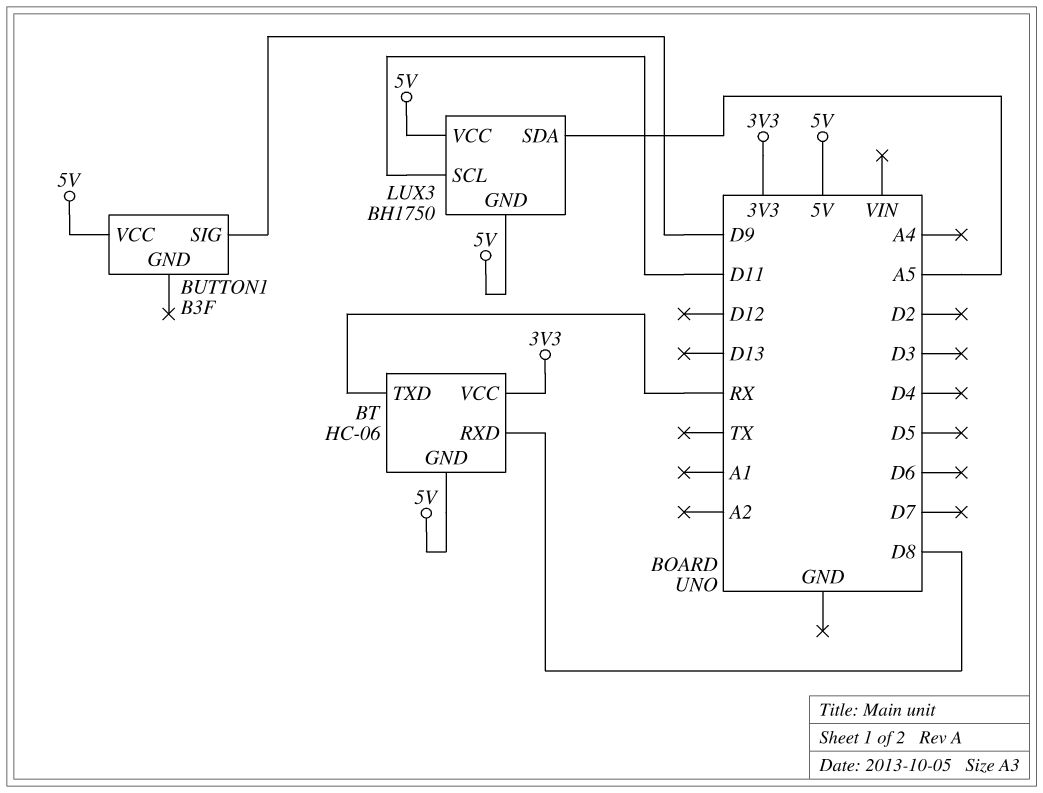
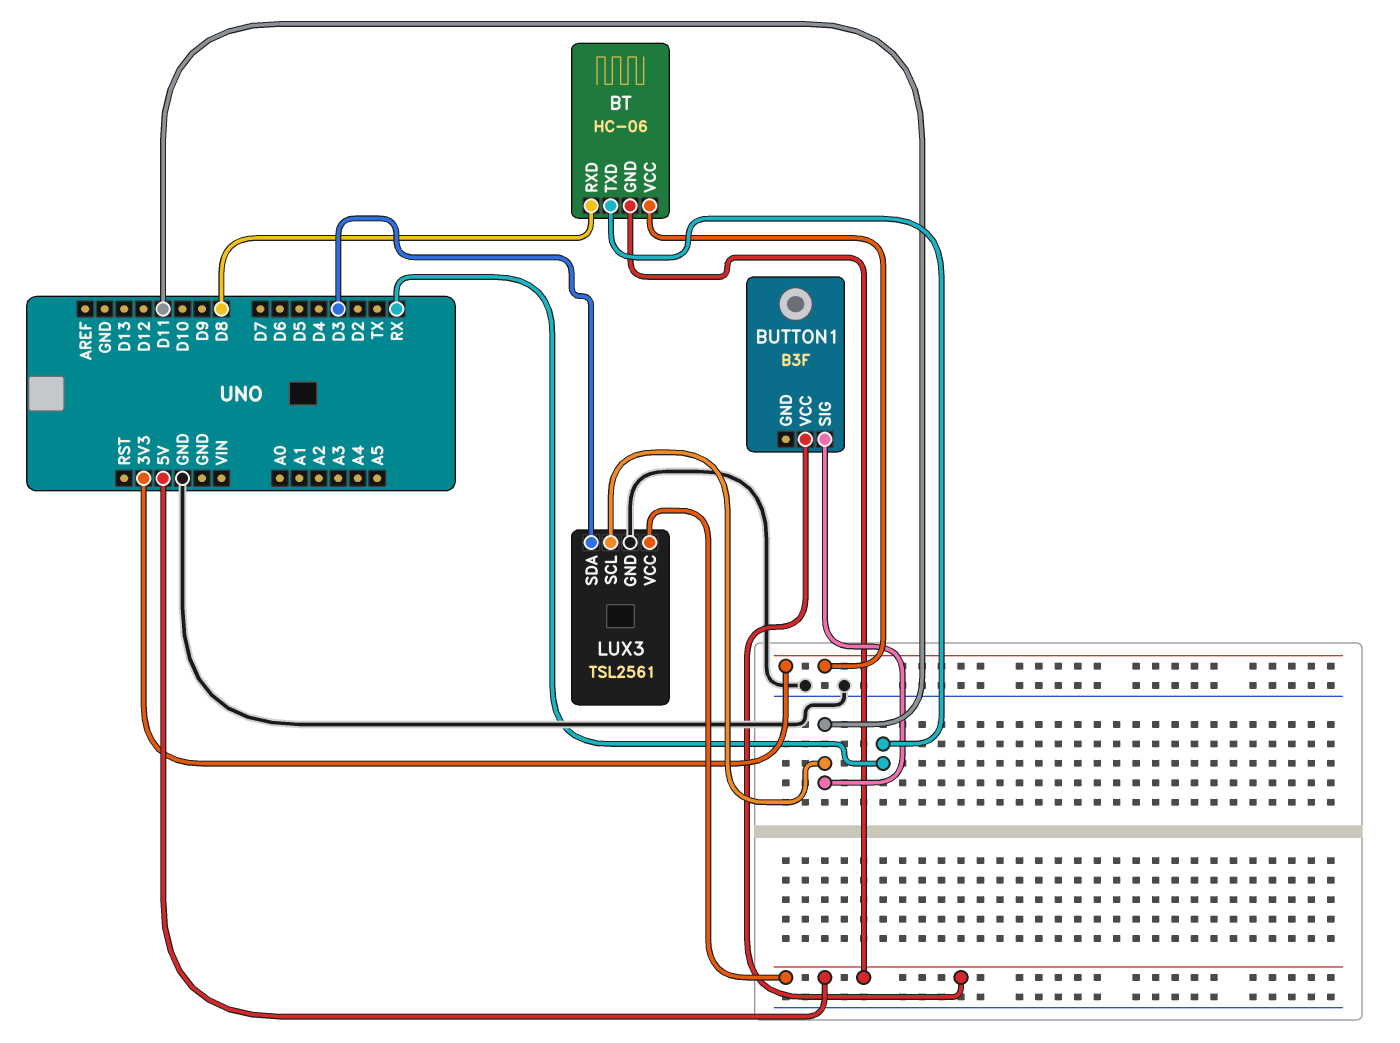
BUTTON1 pin SIG: D9 -> D11
LUX3: BH1750 -> TSL2561
LUX3 pin GND: 5V -> GND
LUX3 pin SDA: A5 -> D3

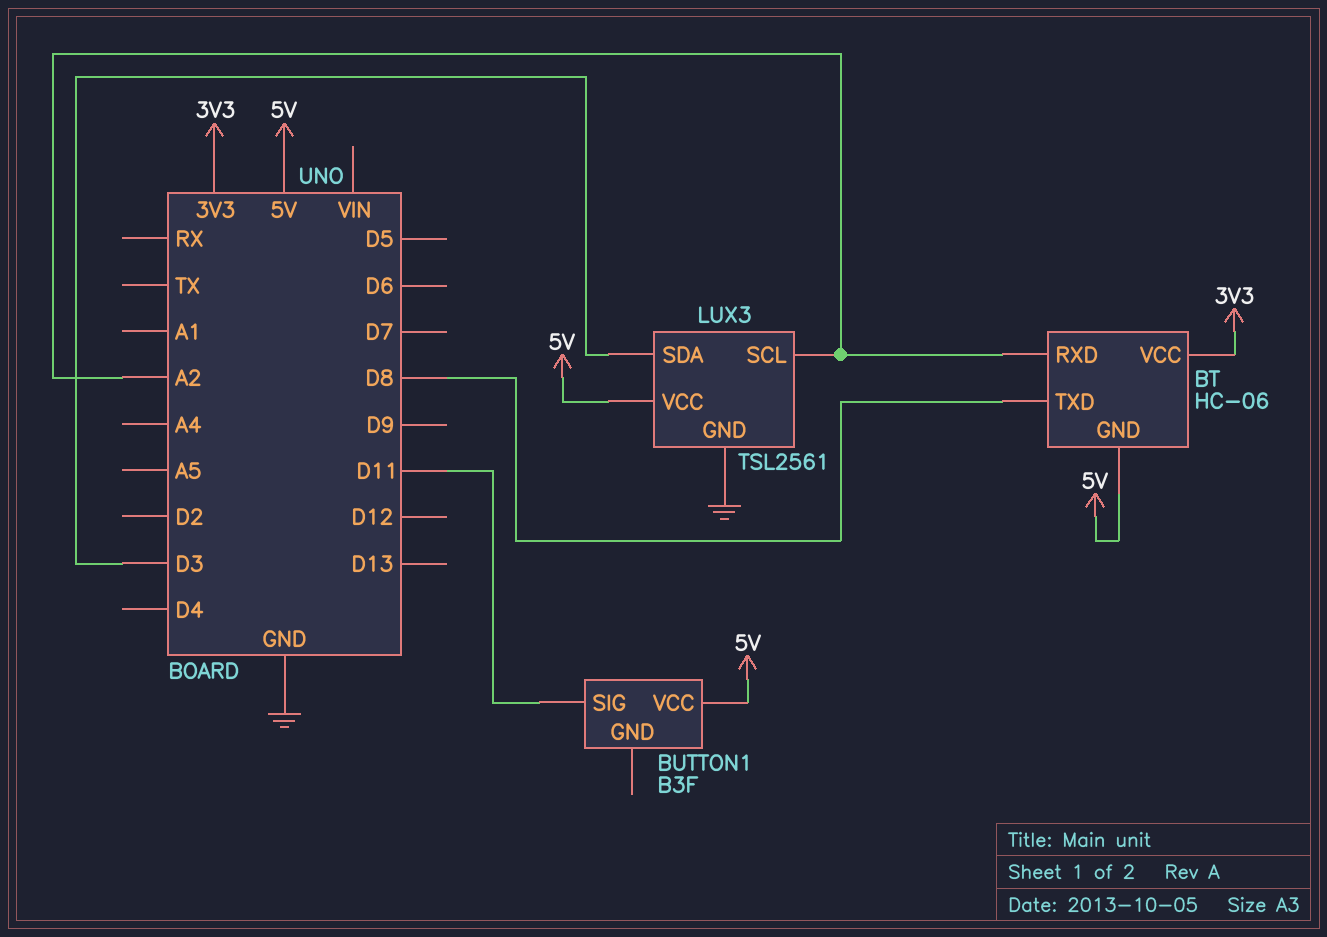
BT pin RXD: D8 -> A2
BT pin TXD: RX -> D8
LUX3 pin SCL: D11 -> A2

